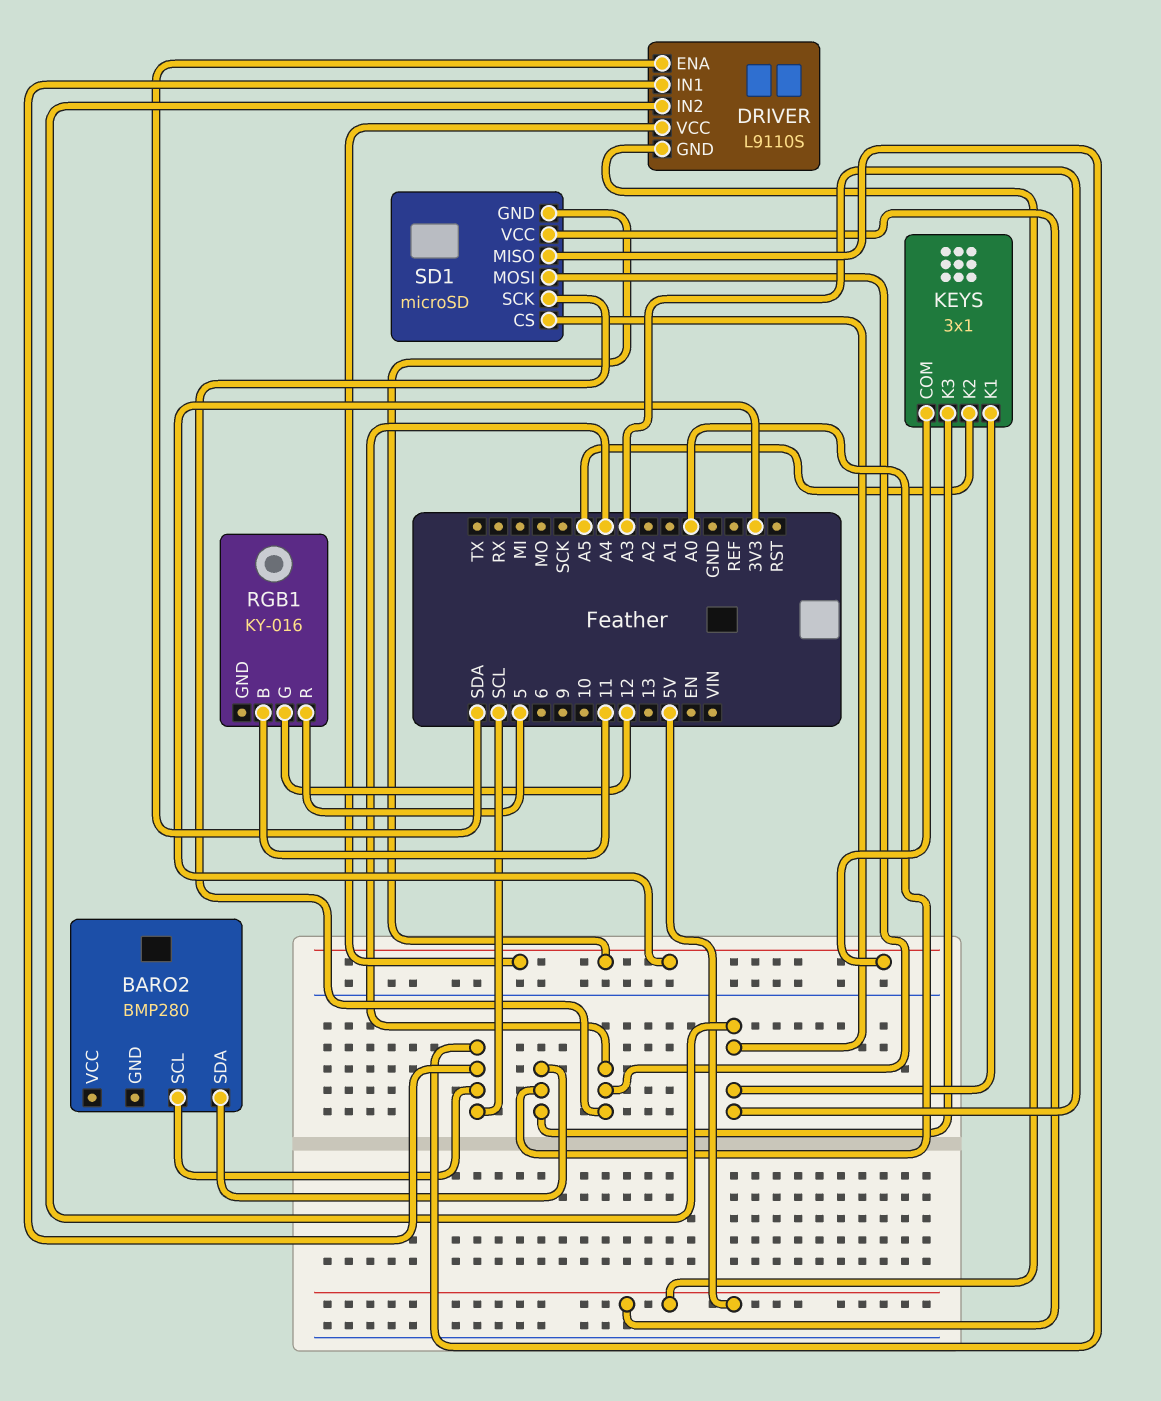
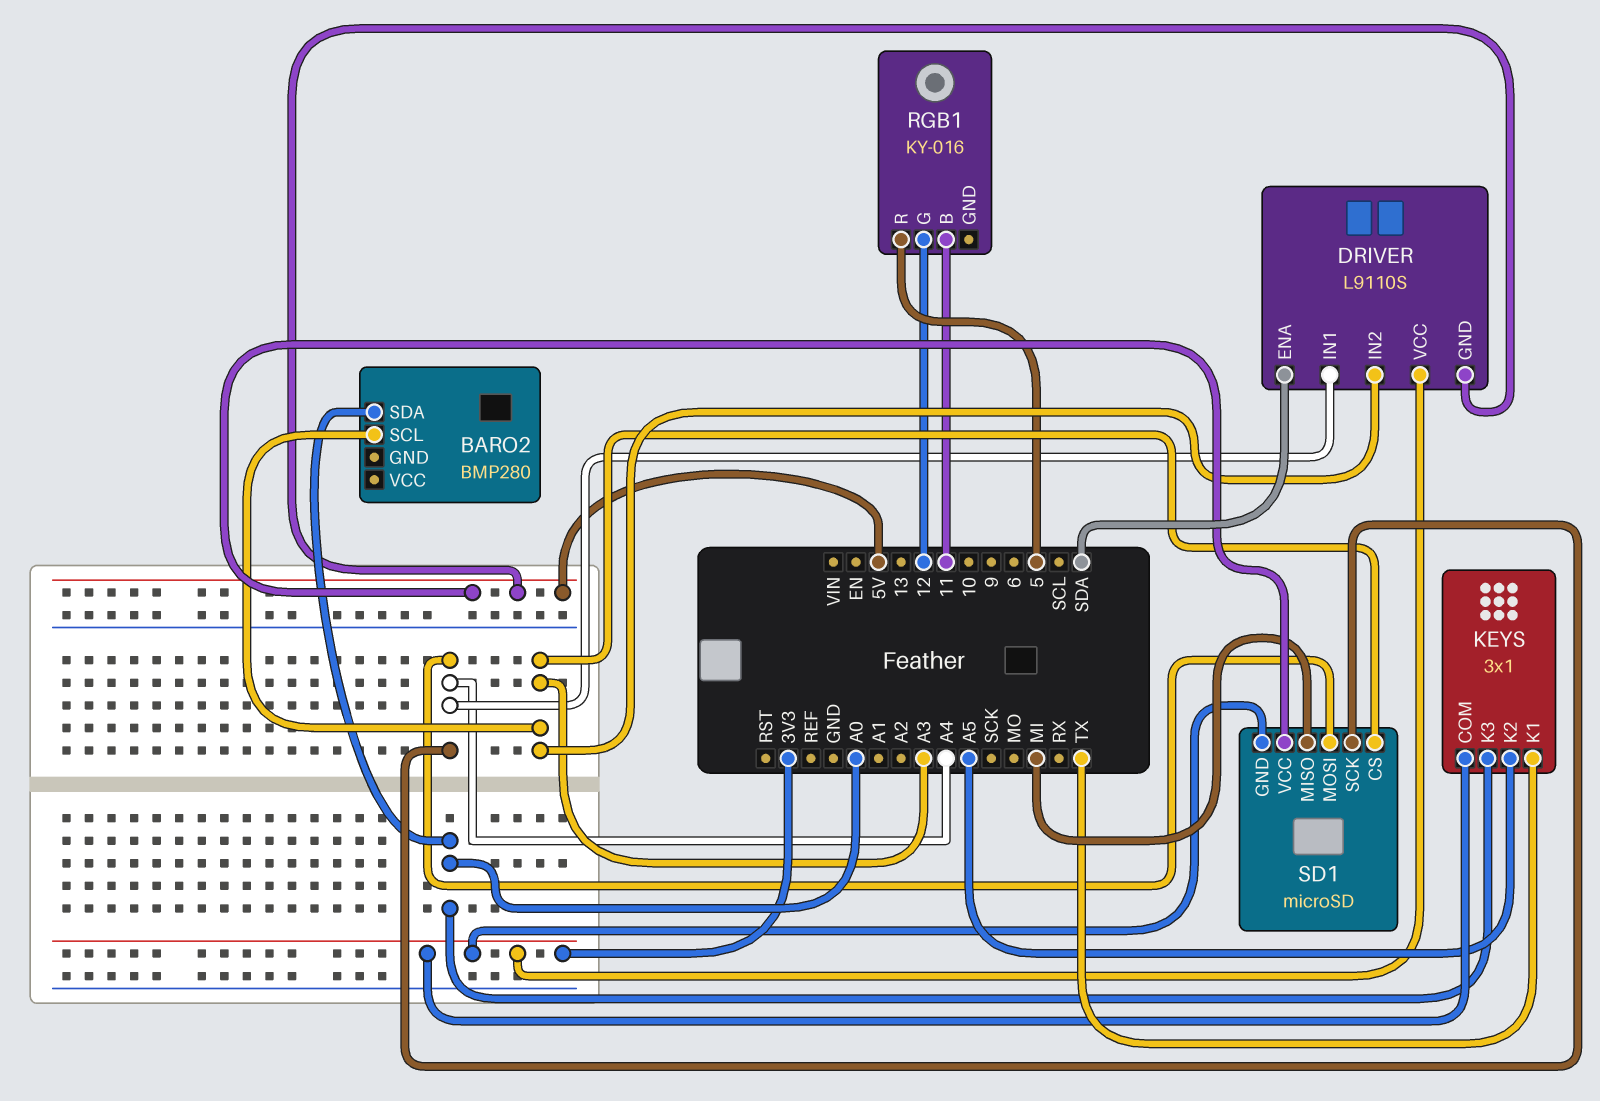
BARO2 pin SCL: SCL -> A3
DRIVER pin IN1: SCL -> A4
KEYS pin K1: A3 -> TX
SD1 pin MISO: SCL -> MI

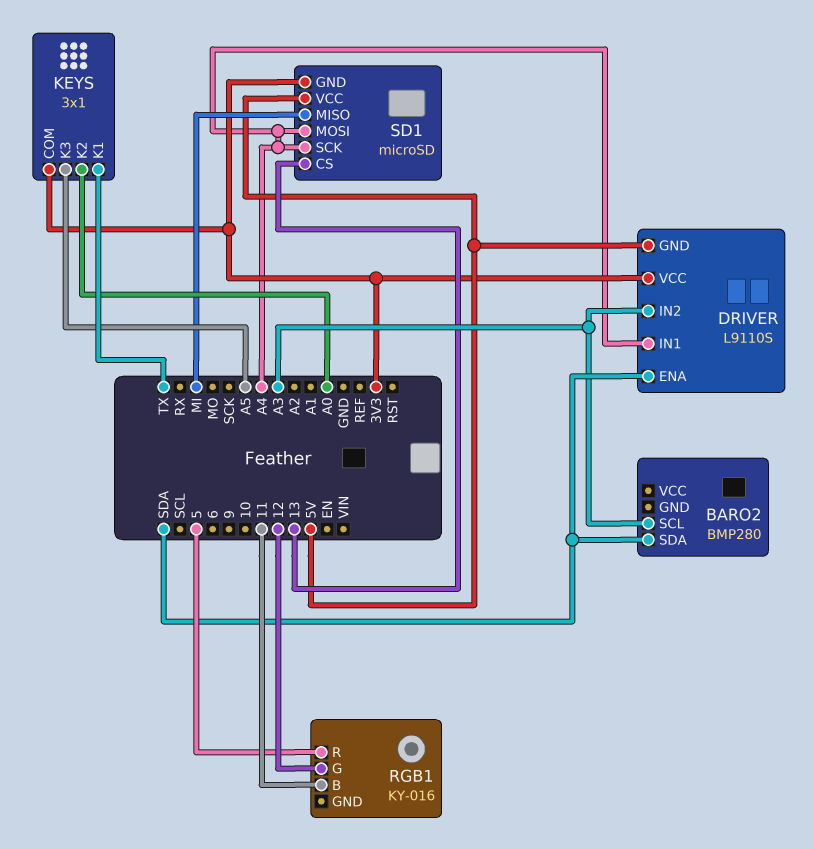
BARO2 pin SDA: A0 -> SDA
KEYS pin K2: A5 -> A0
KEYS pin K3: A0 -> A5
SD1 pin CS: A3 -> 13

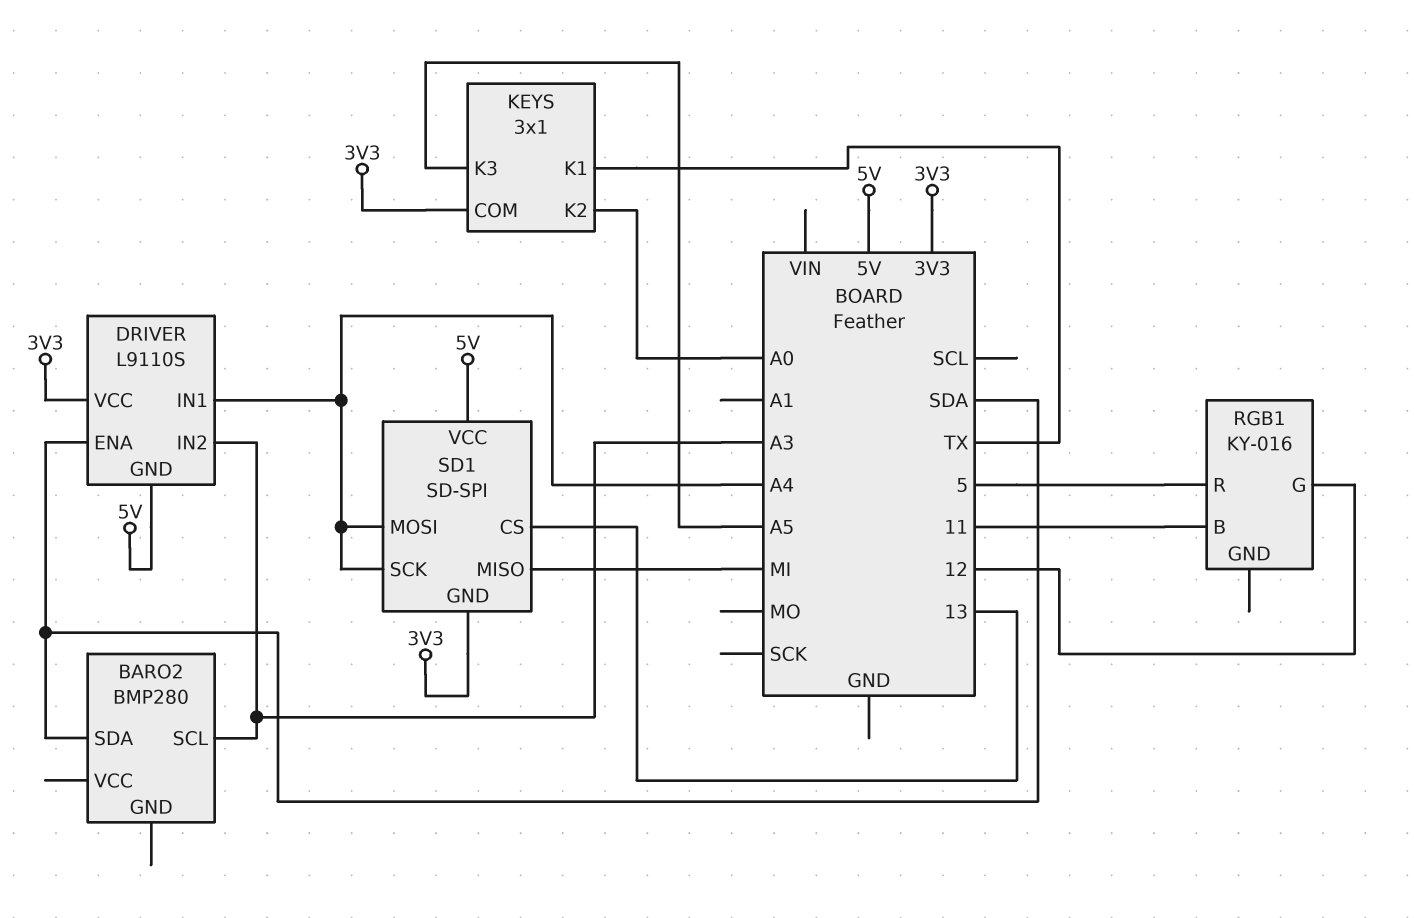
SD1: microSD -> SD-SPI

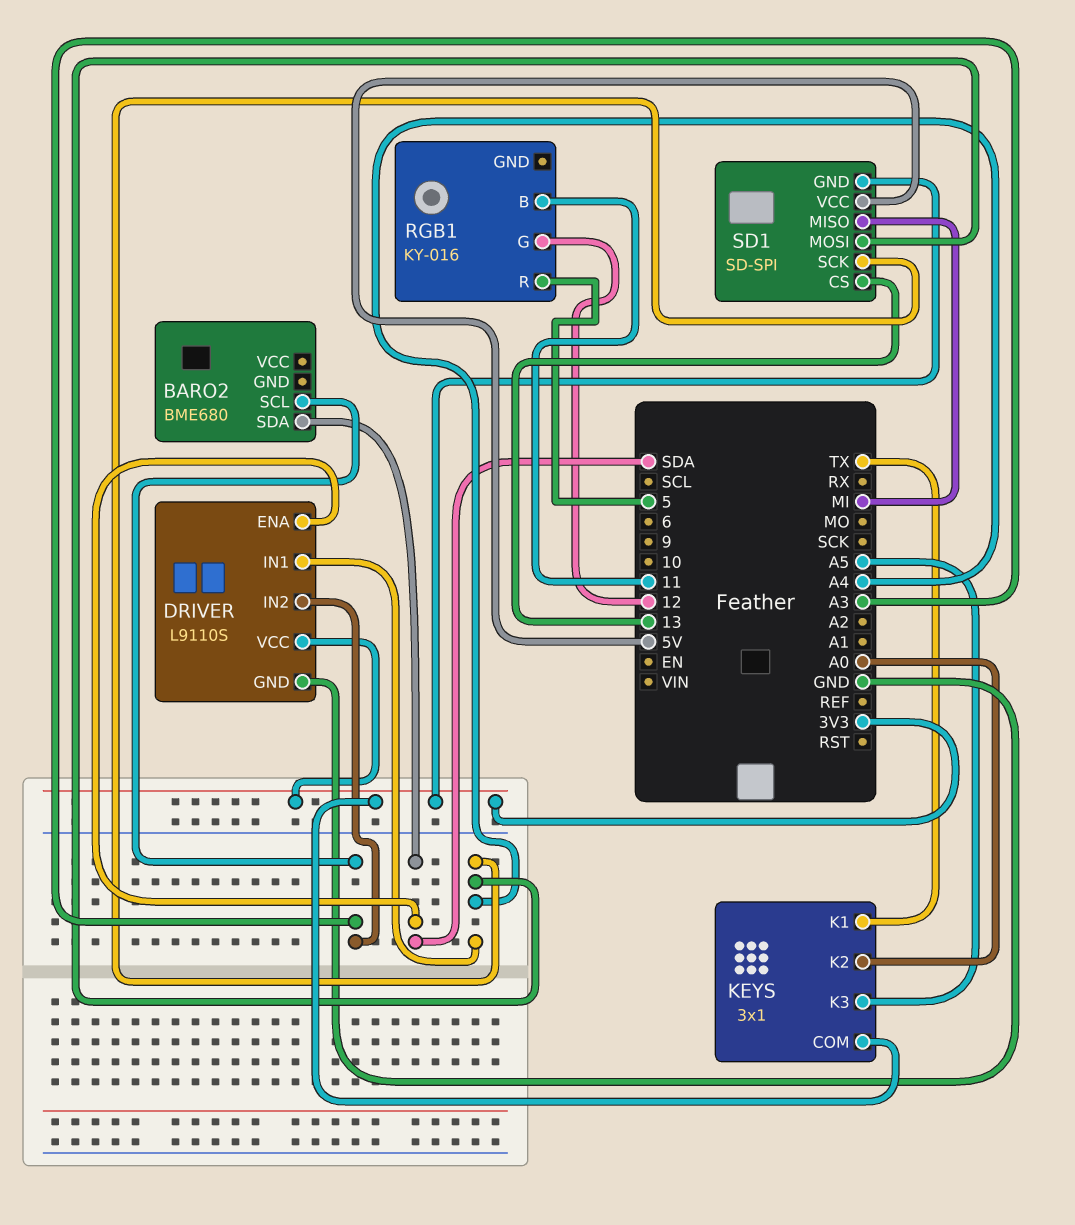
BARO2: BMP280 -> BME680
DRIVER pin GND: 5V -> GND

